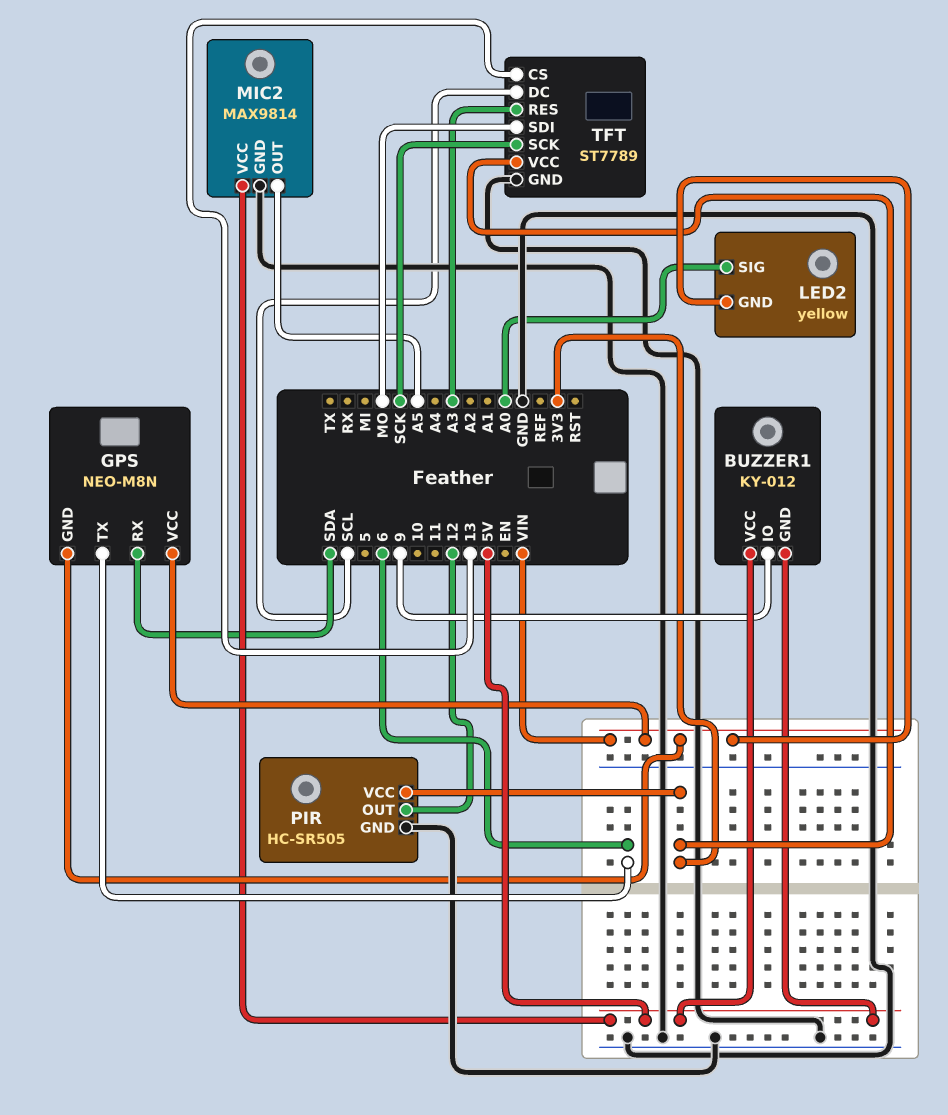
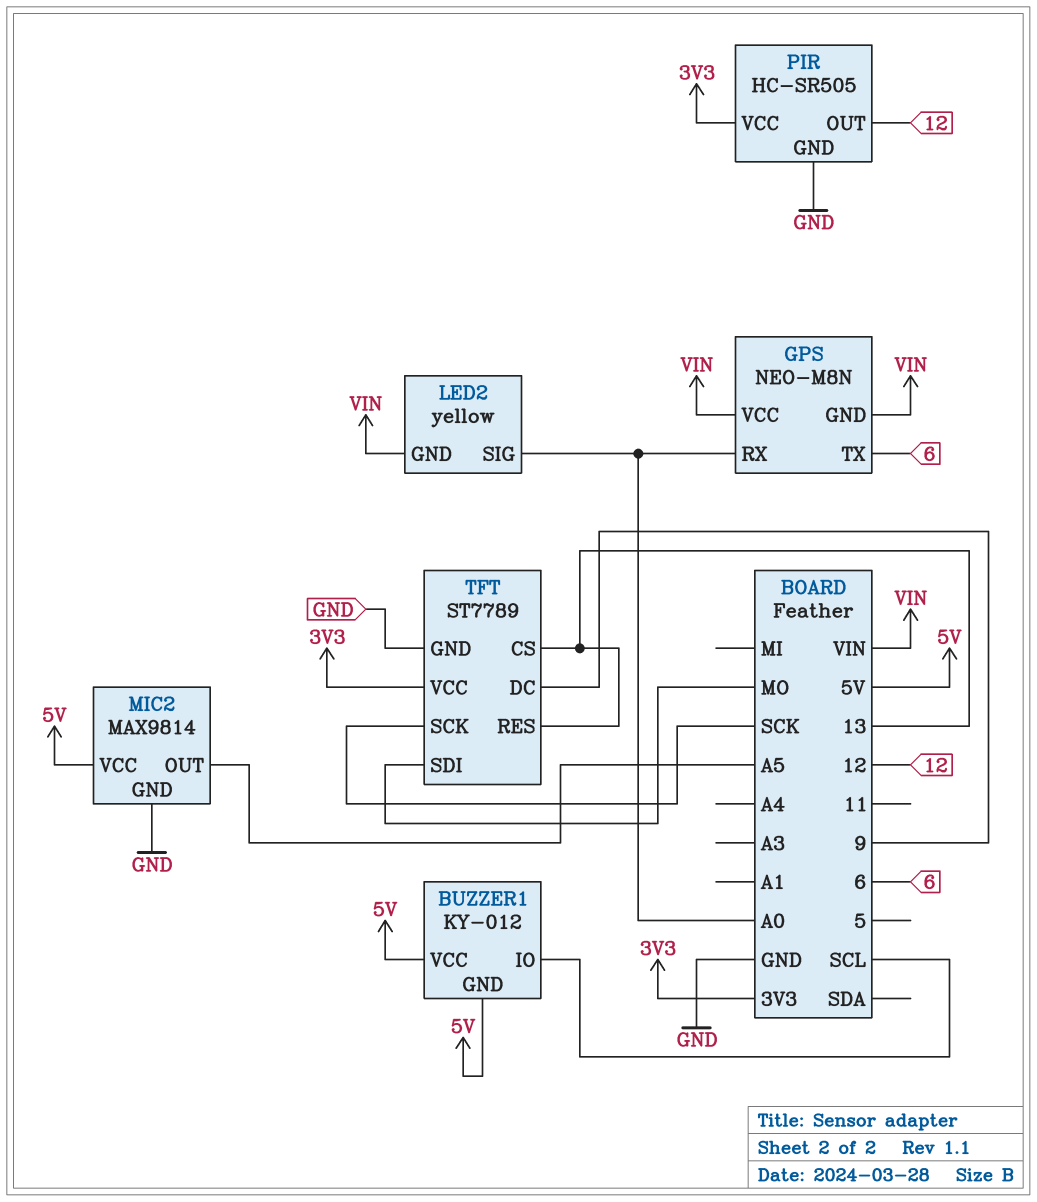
BUZZER1 pin IO: 9 -> SCL
GPS pin RX: SDA -> A0
TFT pin DC: SCL -> 9
TFT pin RES: A3 -> 13

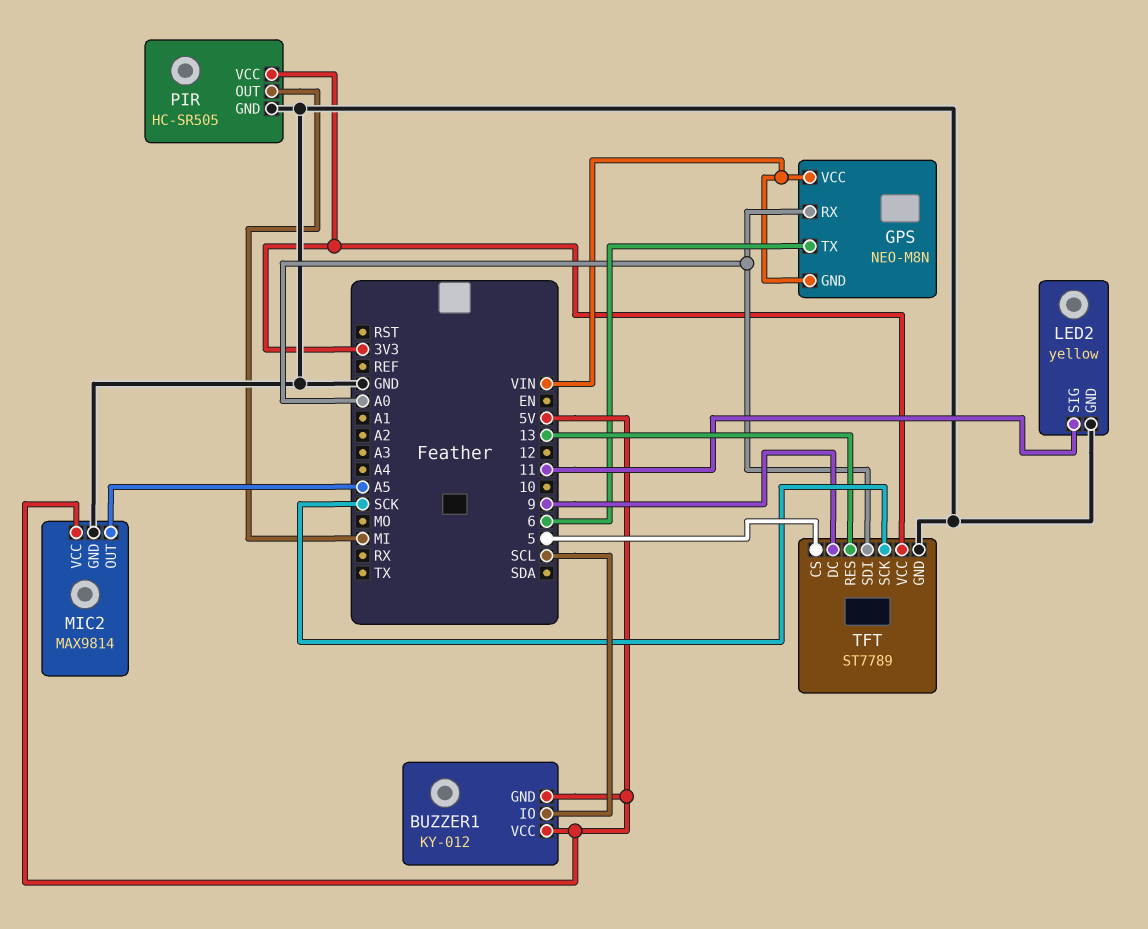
LED2 pin GND: VIN -> GND
LED2 pin SIG: A0 -> 11
PIR pin OUT: 12 -> MI
TFT pin CS: 13 -> 5
TFT pin SDI: MO -> A0

